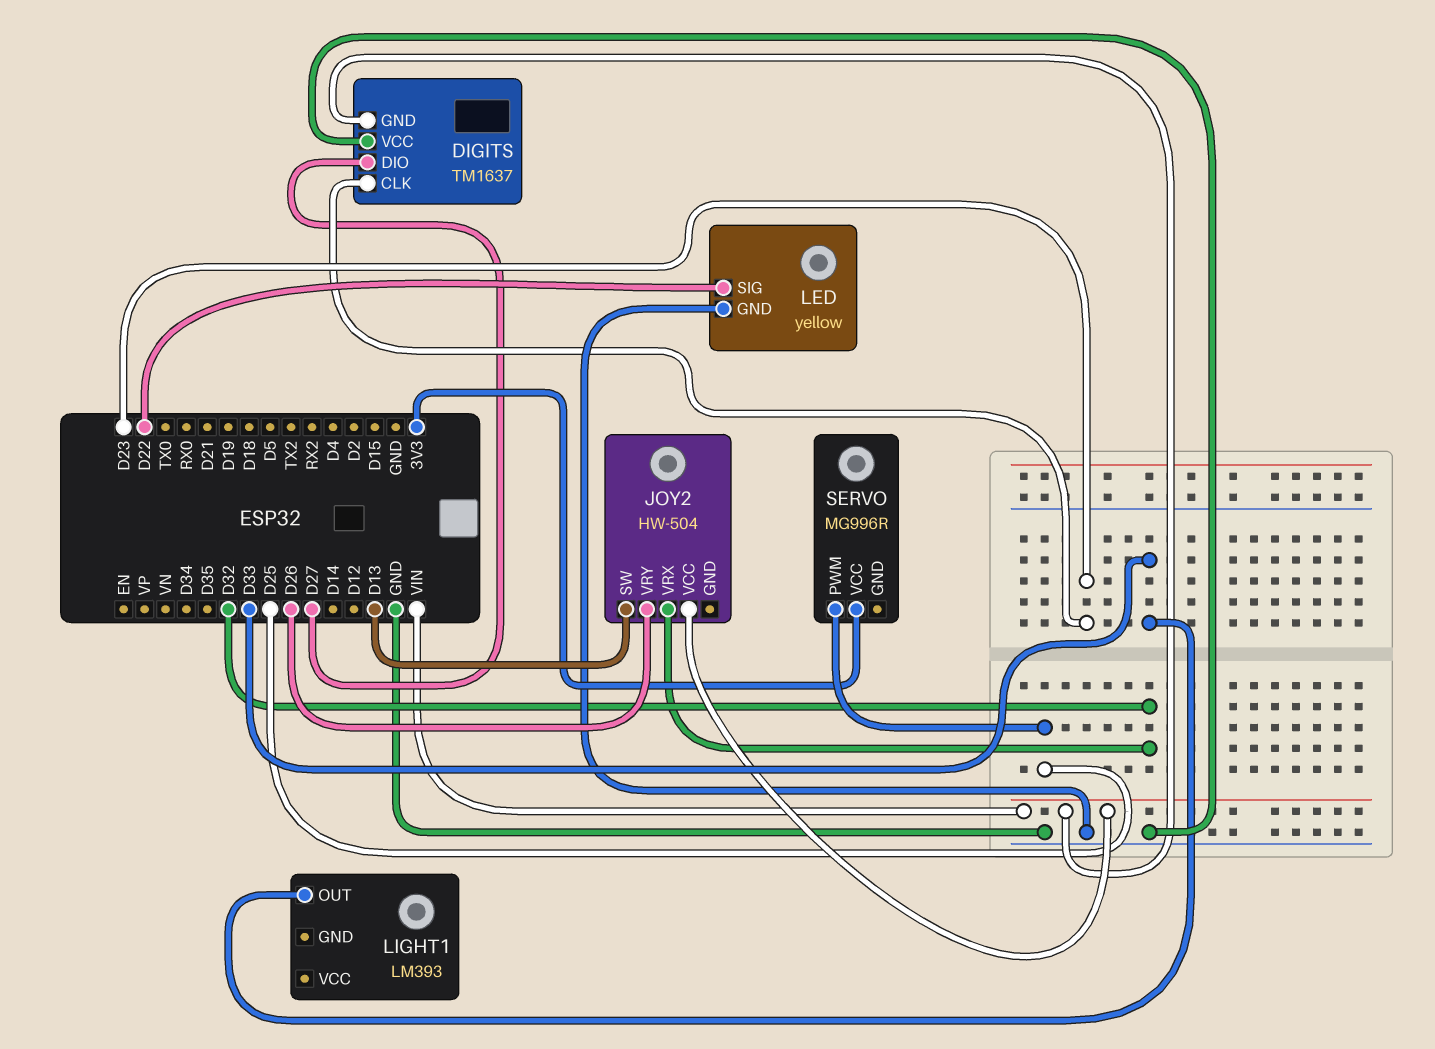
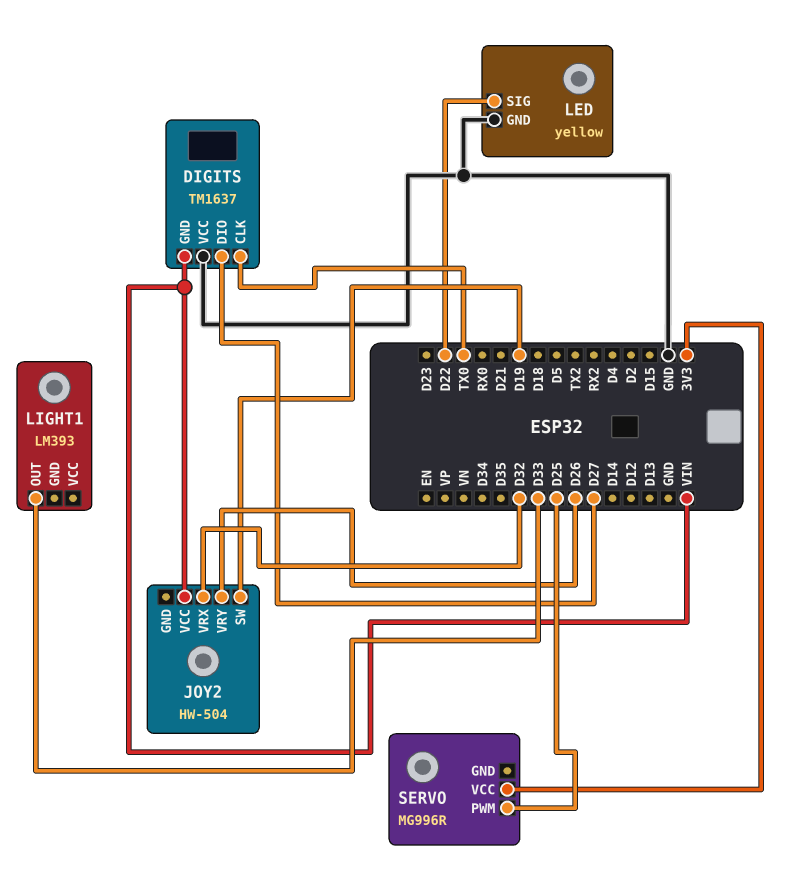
DIGITS pin CLK: D23 -> TX0
JOY2 pin SW: D13 -> D19

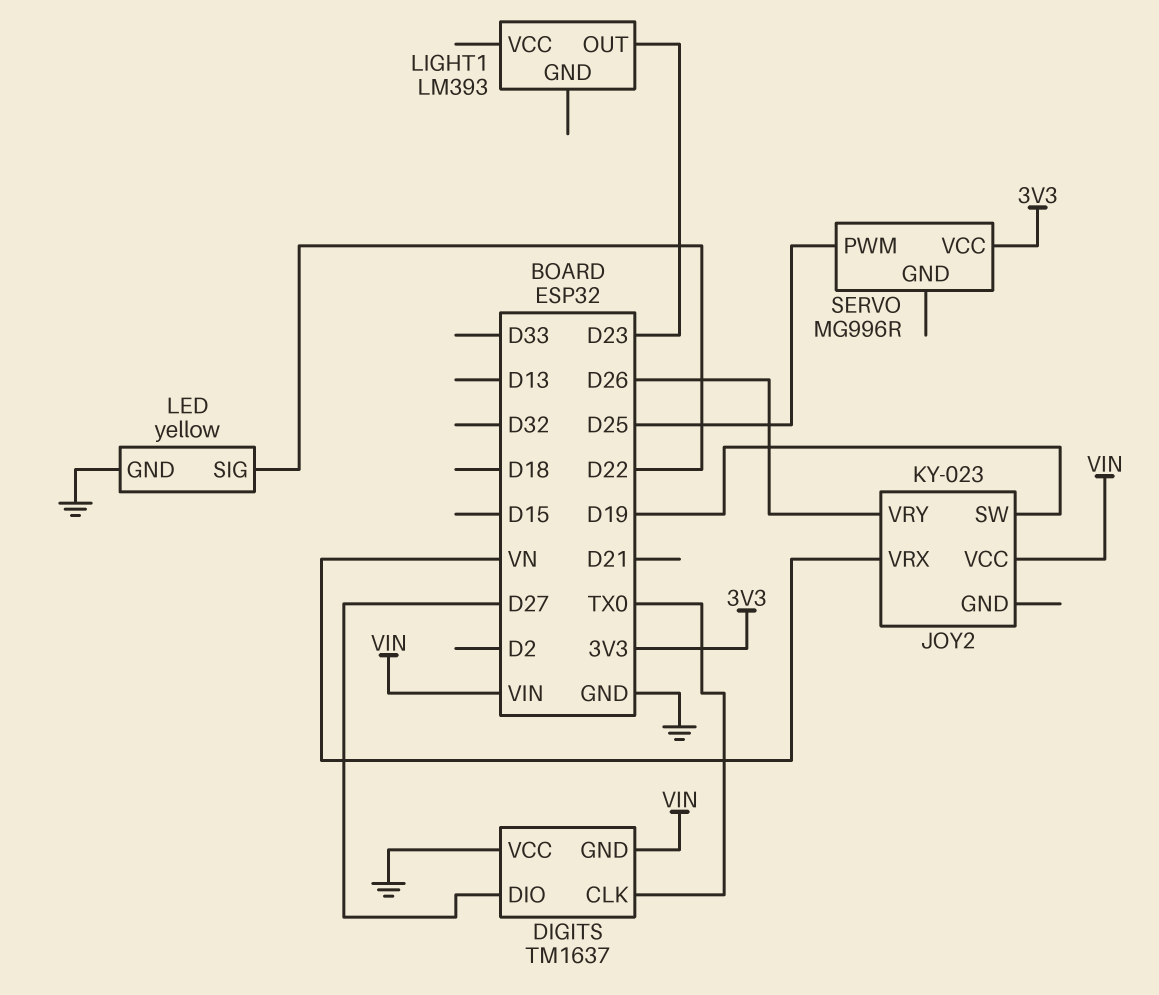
JOY2: HW-504 -> KY-023
JOY2 pin VRX: D32 -> VN
LIGHT1 pin OUT: D33 -> D23

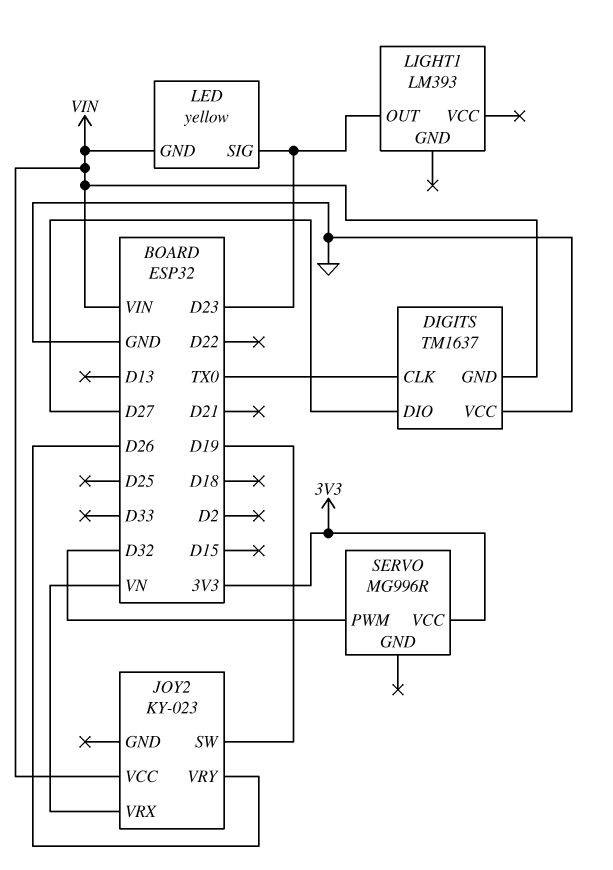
LED pin GND: GND -> VIN
LED pin SIG: D22 -> D23
SERVO pin PWM: D25 -> D32

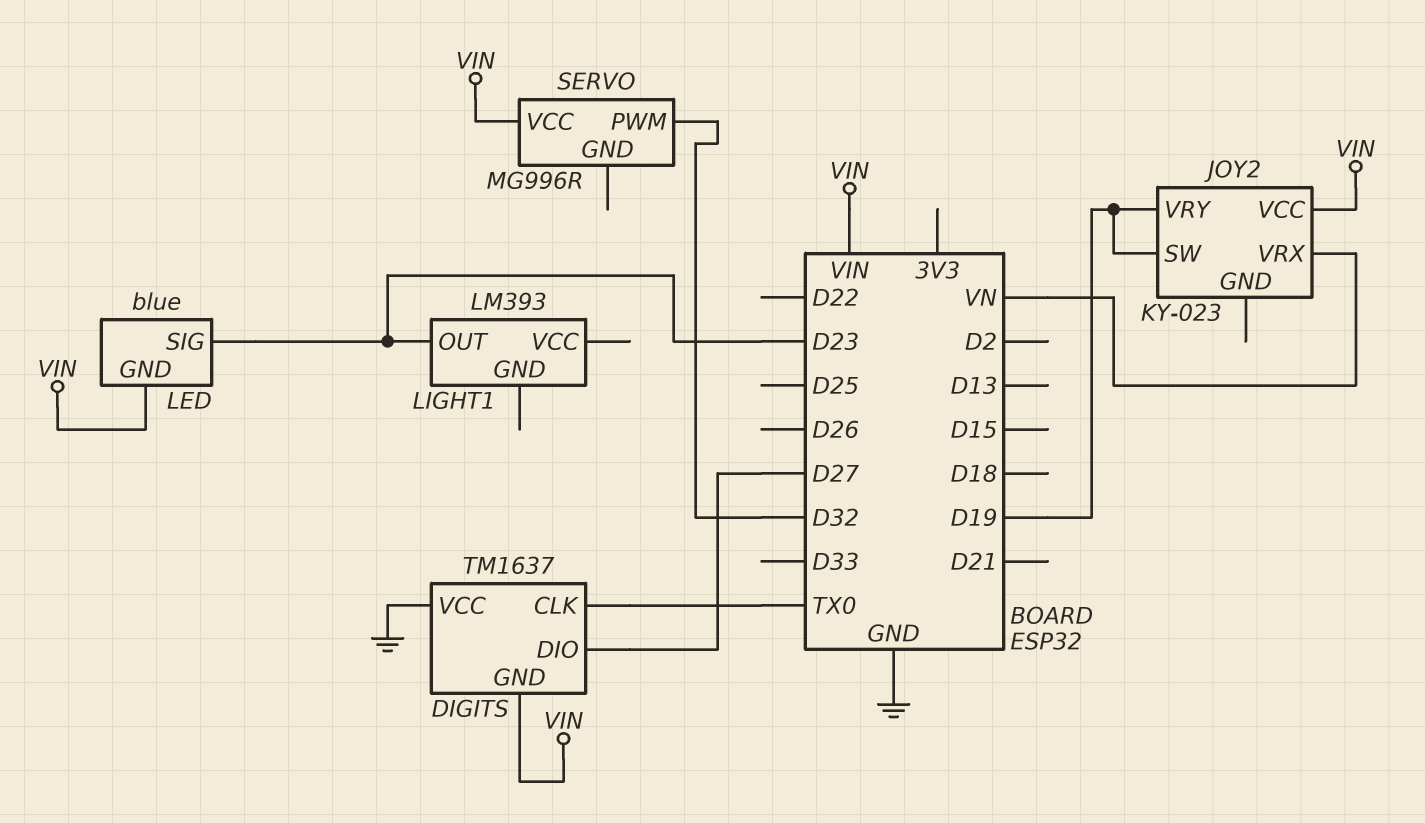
JOY2 pin VRY: D26 -> D19
LED: yellow -> blue
SERVO pin VCC: 3V3 -> VIN

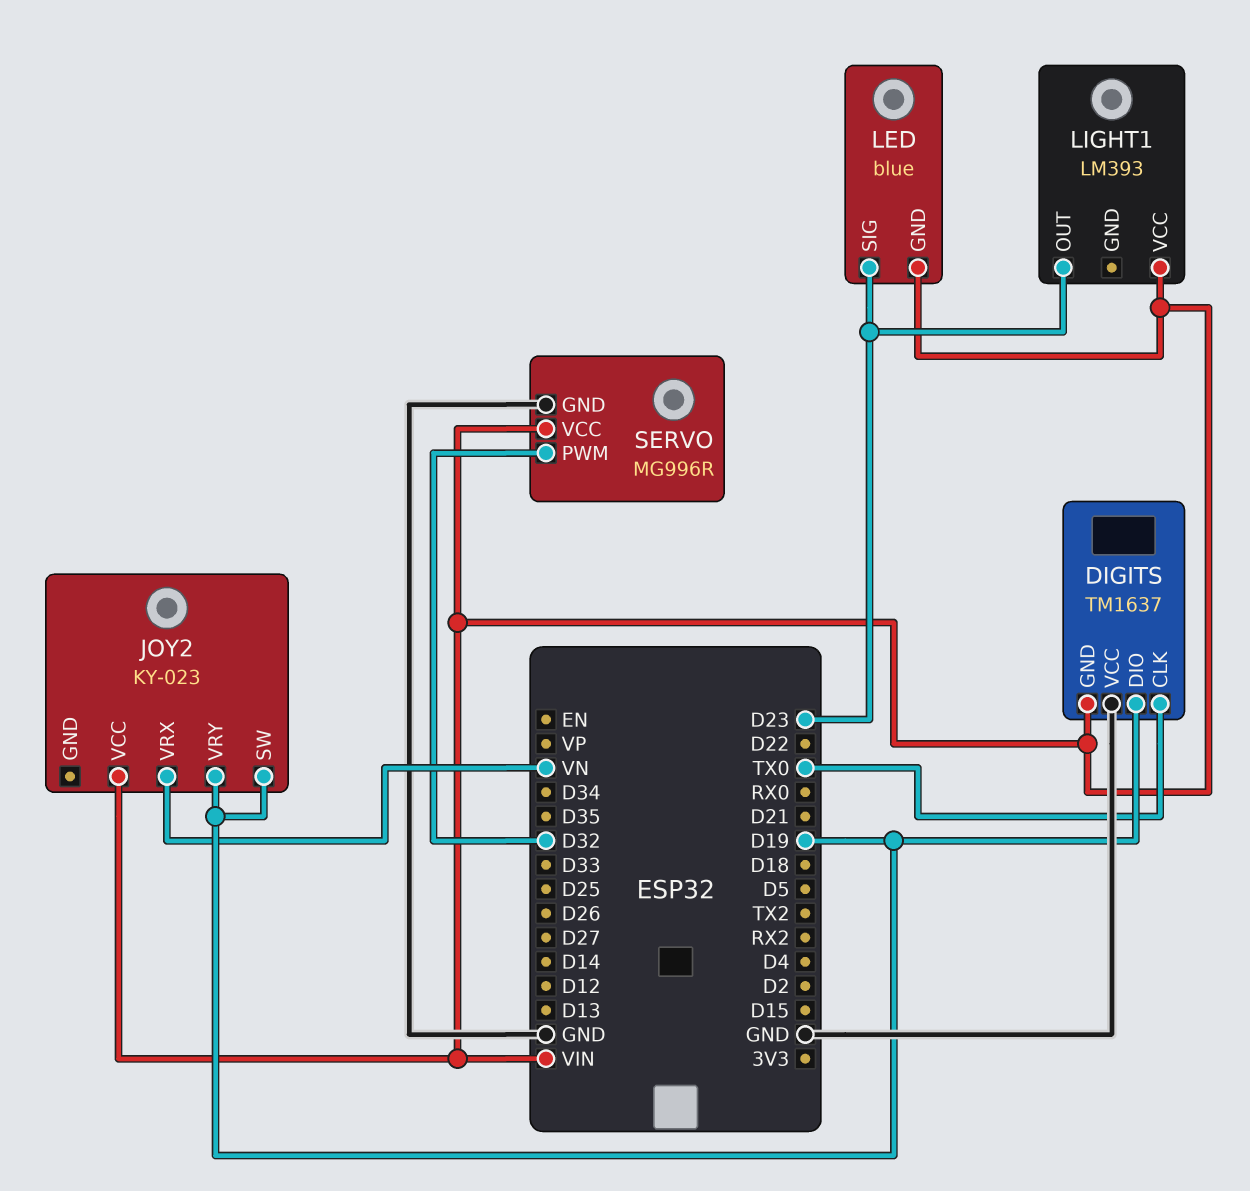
DIGITS pin DIO: D27 -> D19
LIGHT1 pin VCC: none -> VIN
SERVO pin GND: none -> GND

